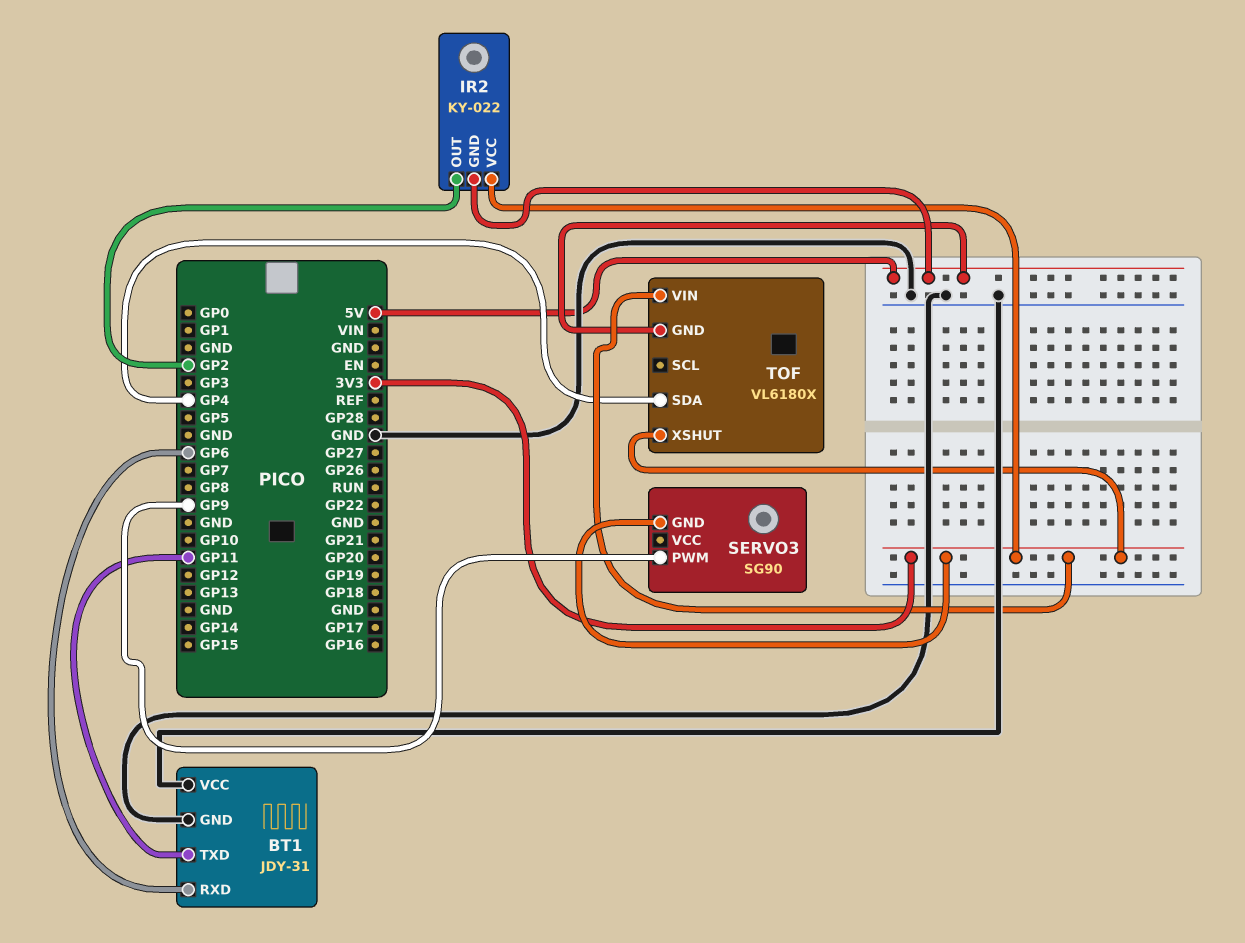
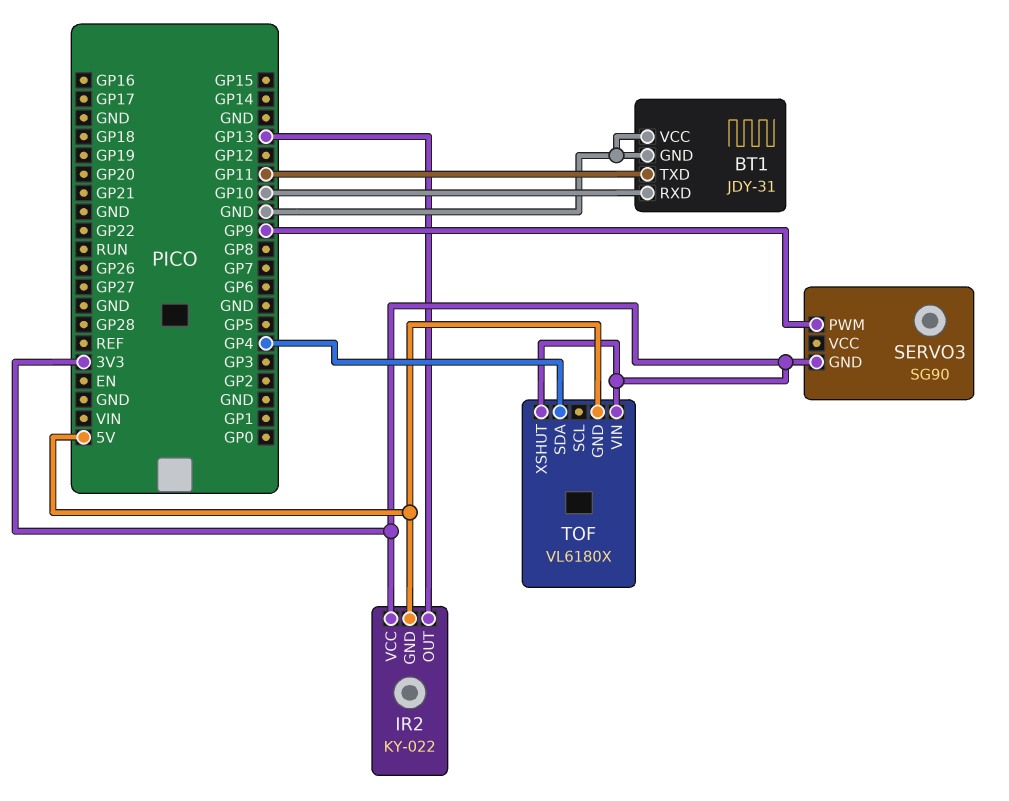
BT1 pin RXD: GP6 -> GP10
IR2 pin OUT: GP2 -> GP13

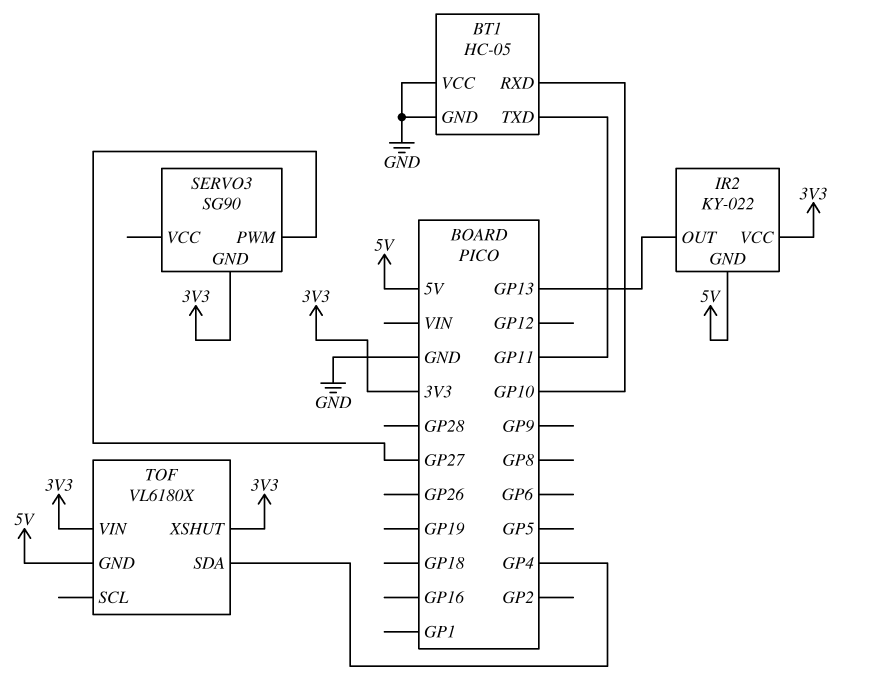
BT1: JDY-31 -> HC-05
SERVO3 pin PWM: GP9 -> GP27

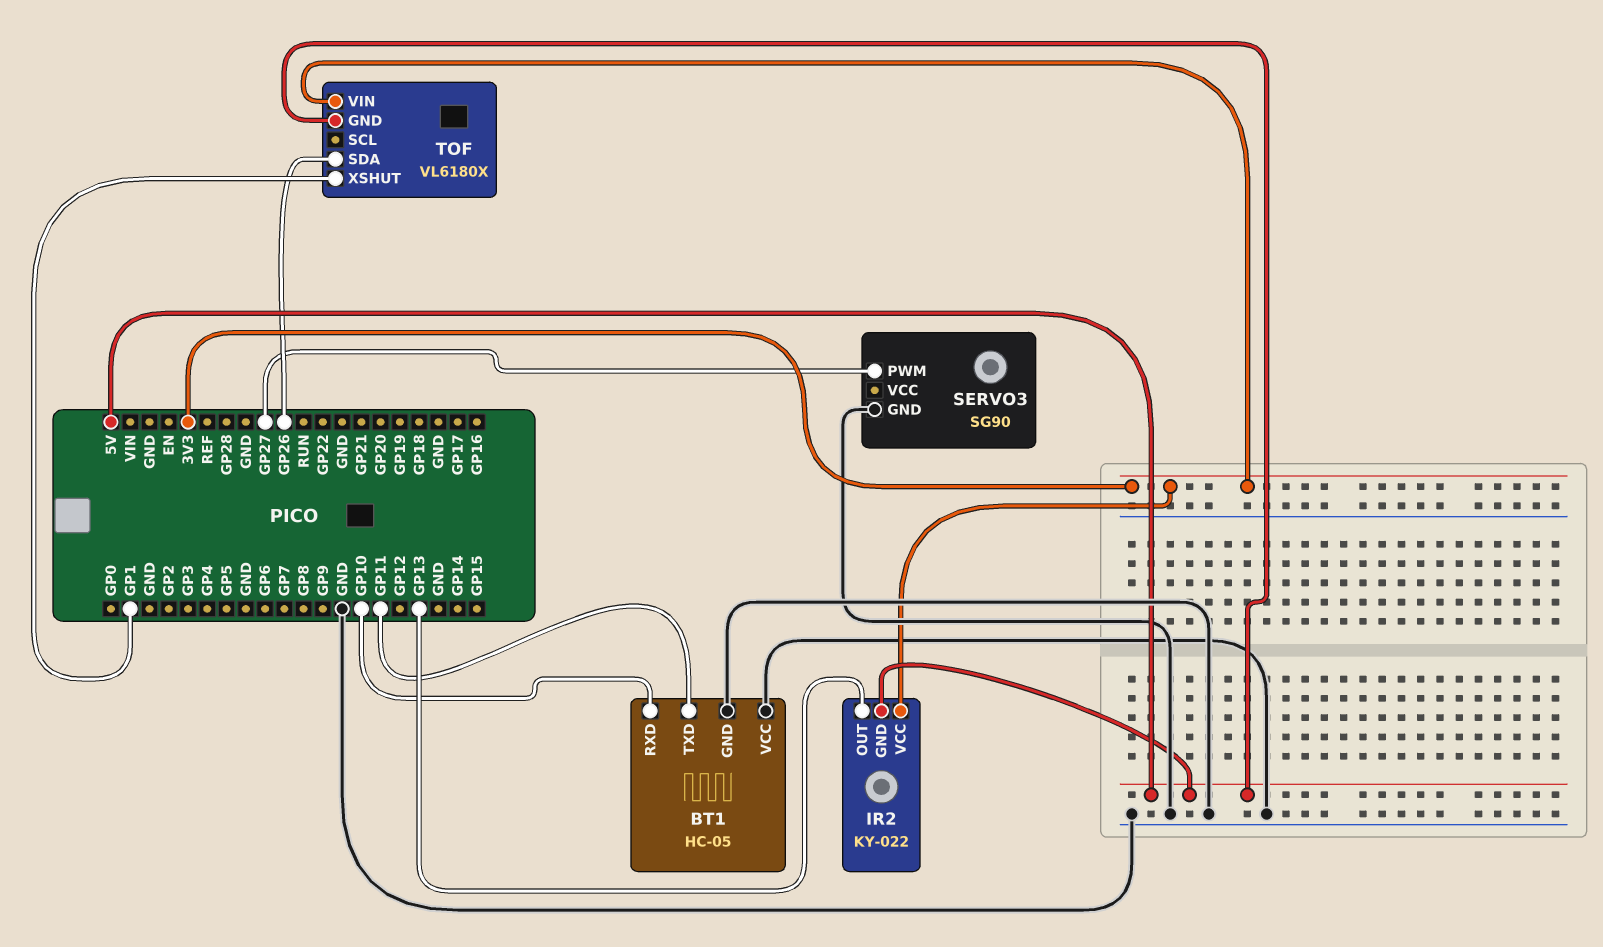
SERVO3 pin GND: 3V3 -> GND
TOF pin SDA: GP4 -> GP26
TOF pin XSHUT: 3V3 -> GP1

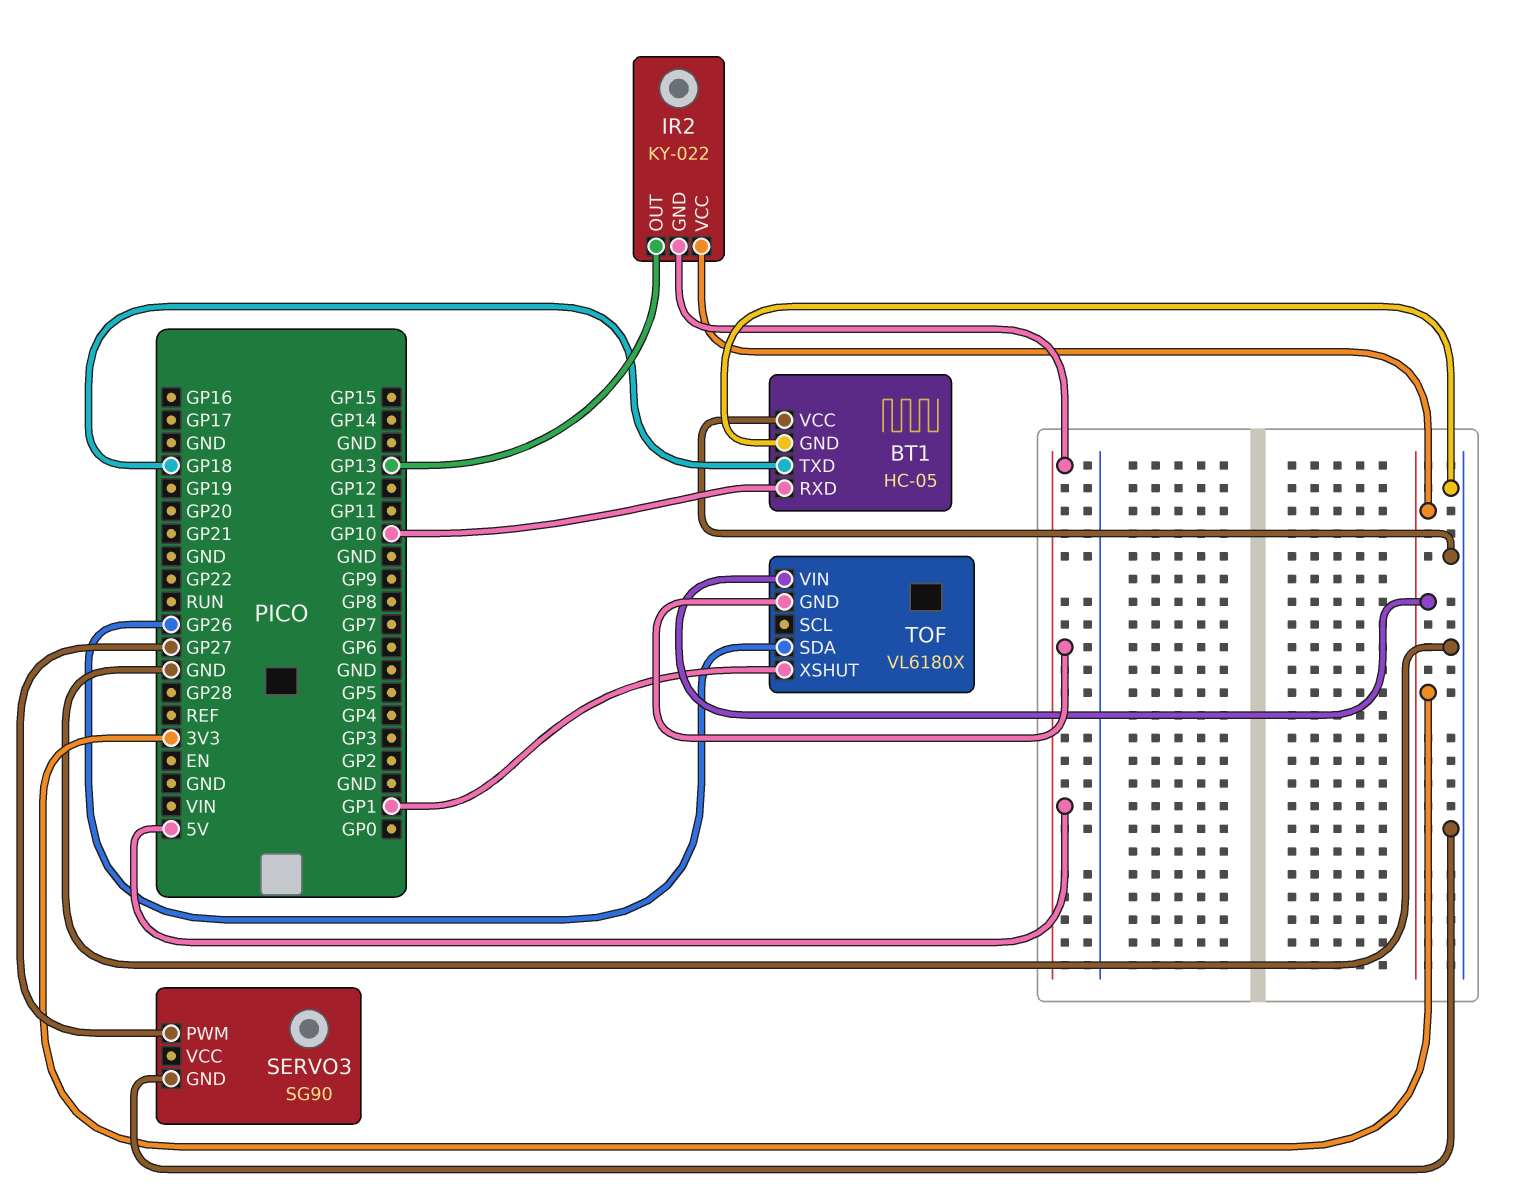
BT1 pin TXD: GP11 -> GP18

